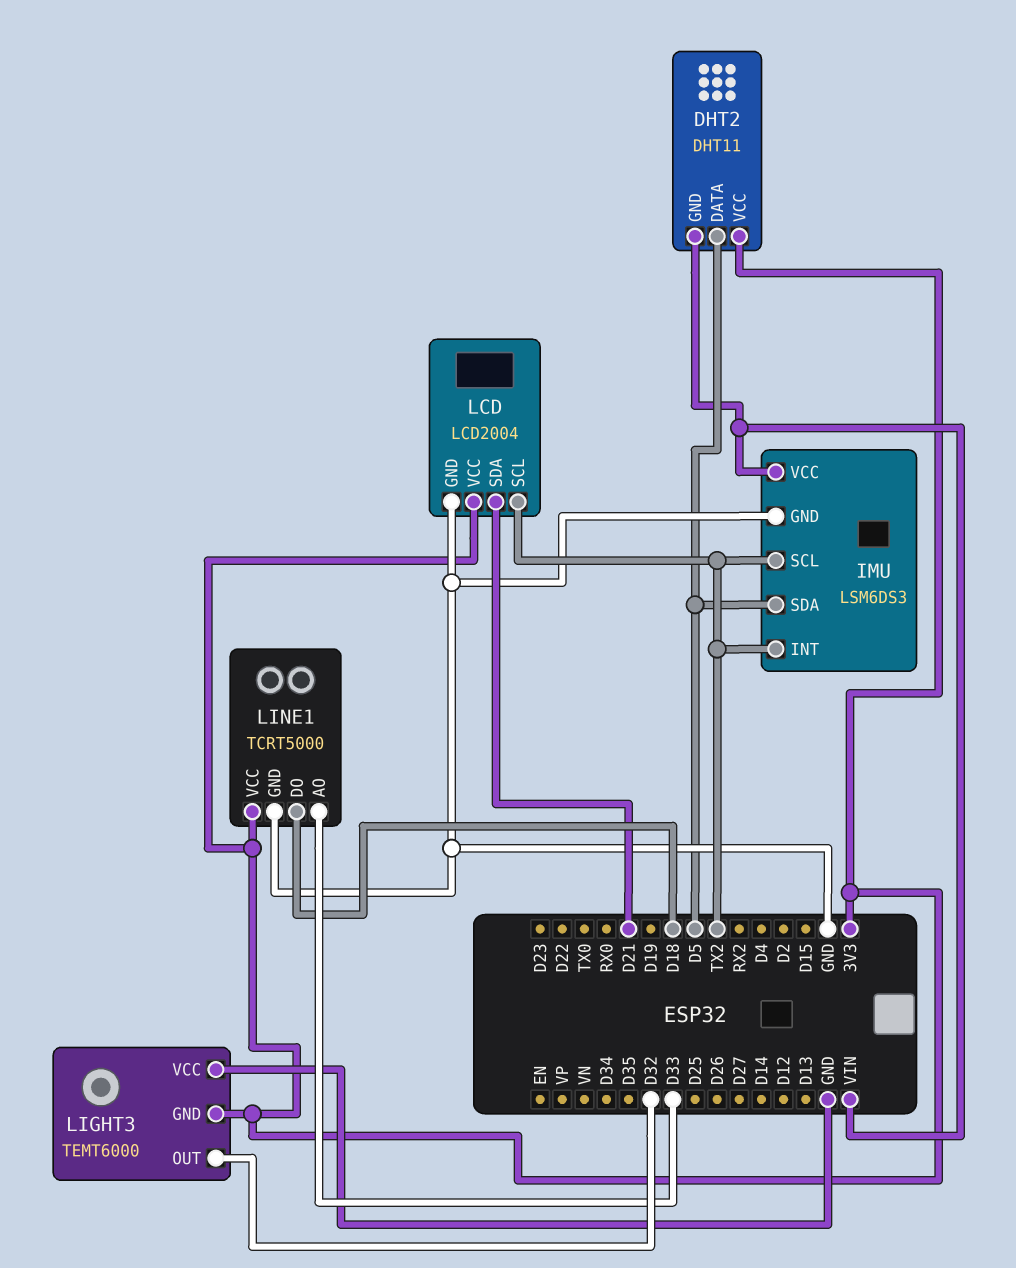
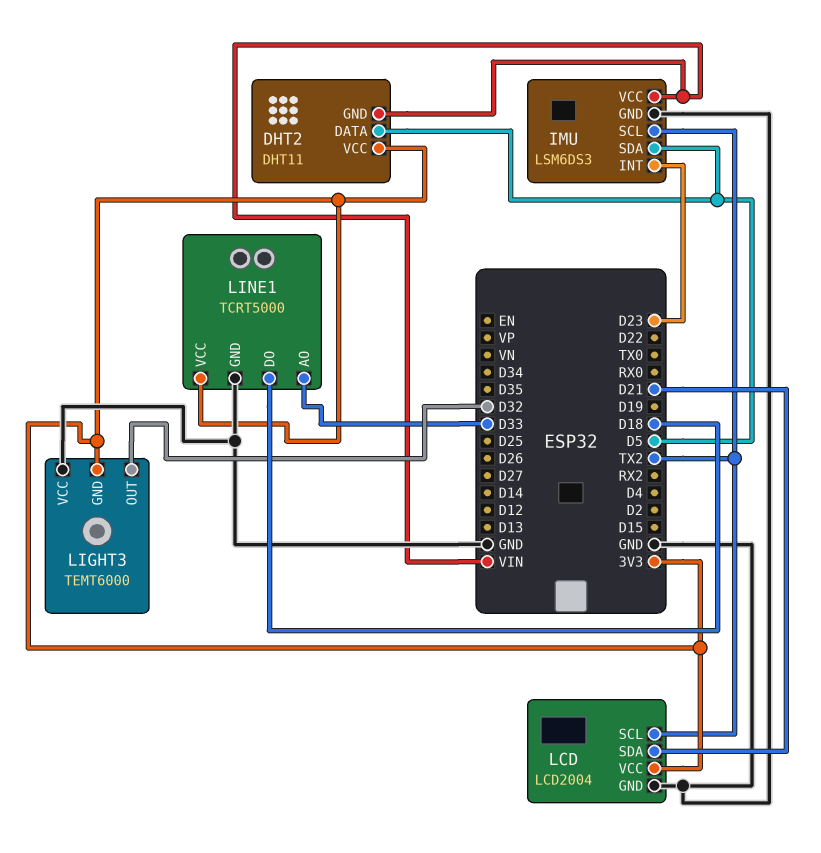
IMU pin INT: TX2 -> D23

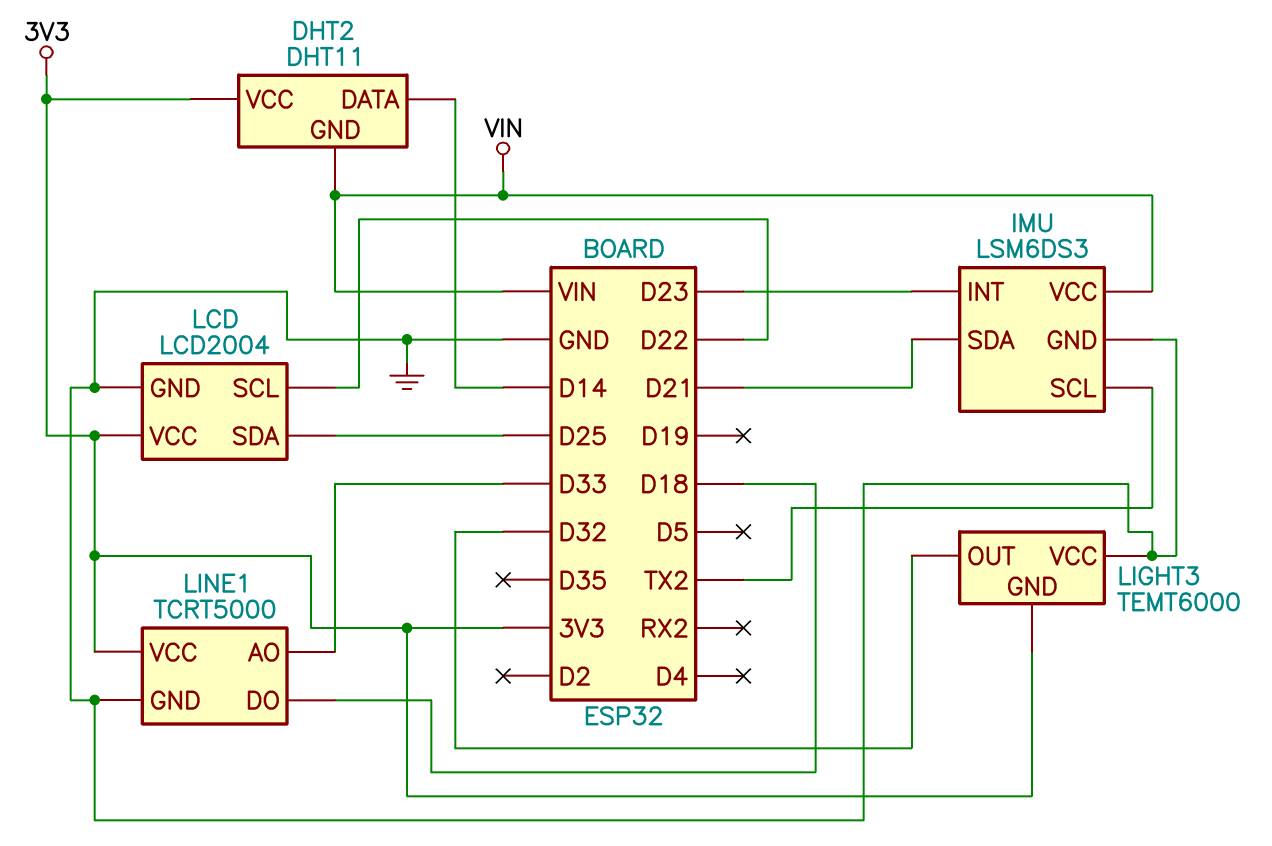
DHT2 pin DATA: D5 -> D14
IMU pin SDA: D5 -> D21
LCD pin SCL: TX2 -> D22
LCD pin SDA: D21 -> D25

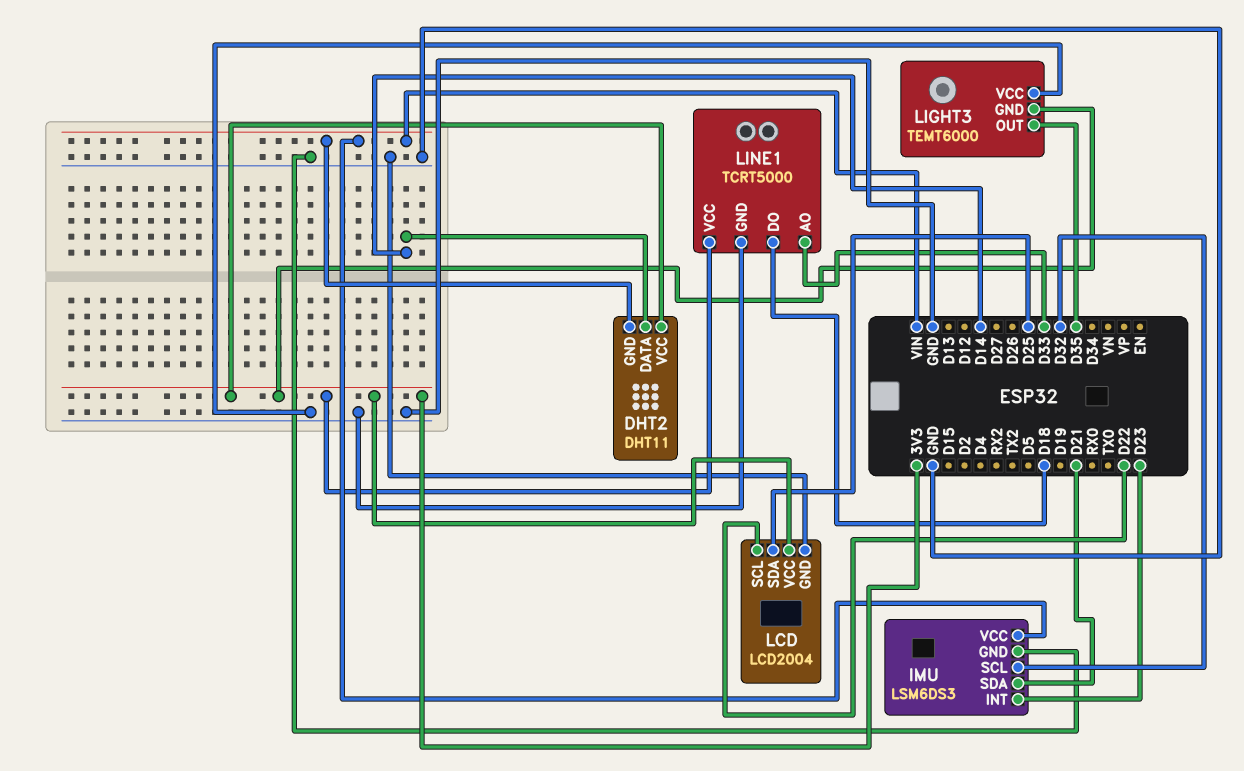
IMU pin SCL: TX2 -> D32
LIGHT3 pin OUT: D32 -> D35

